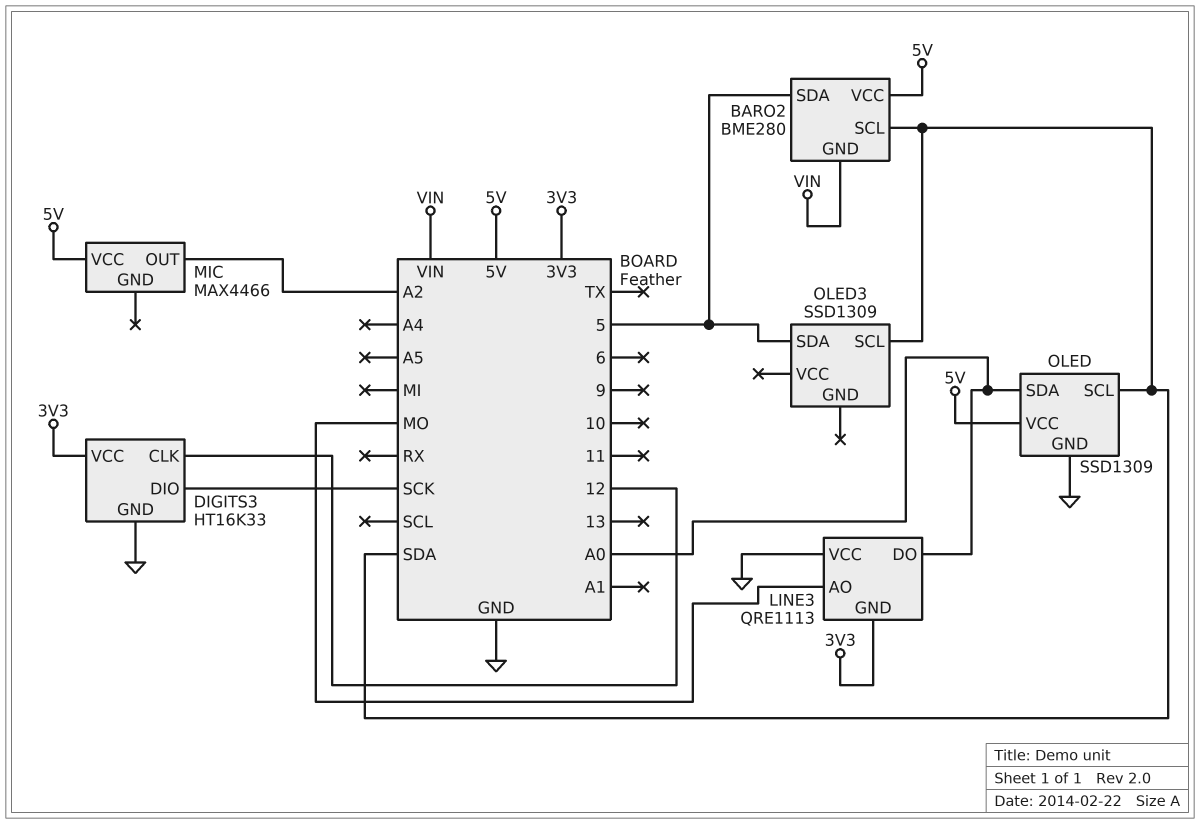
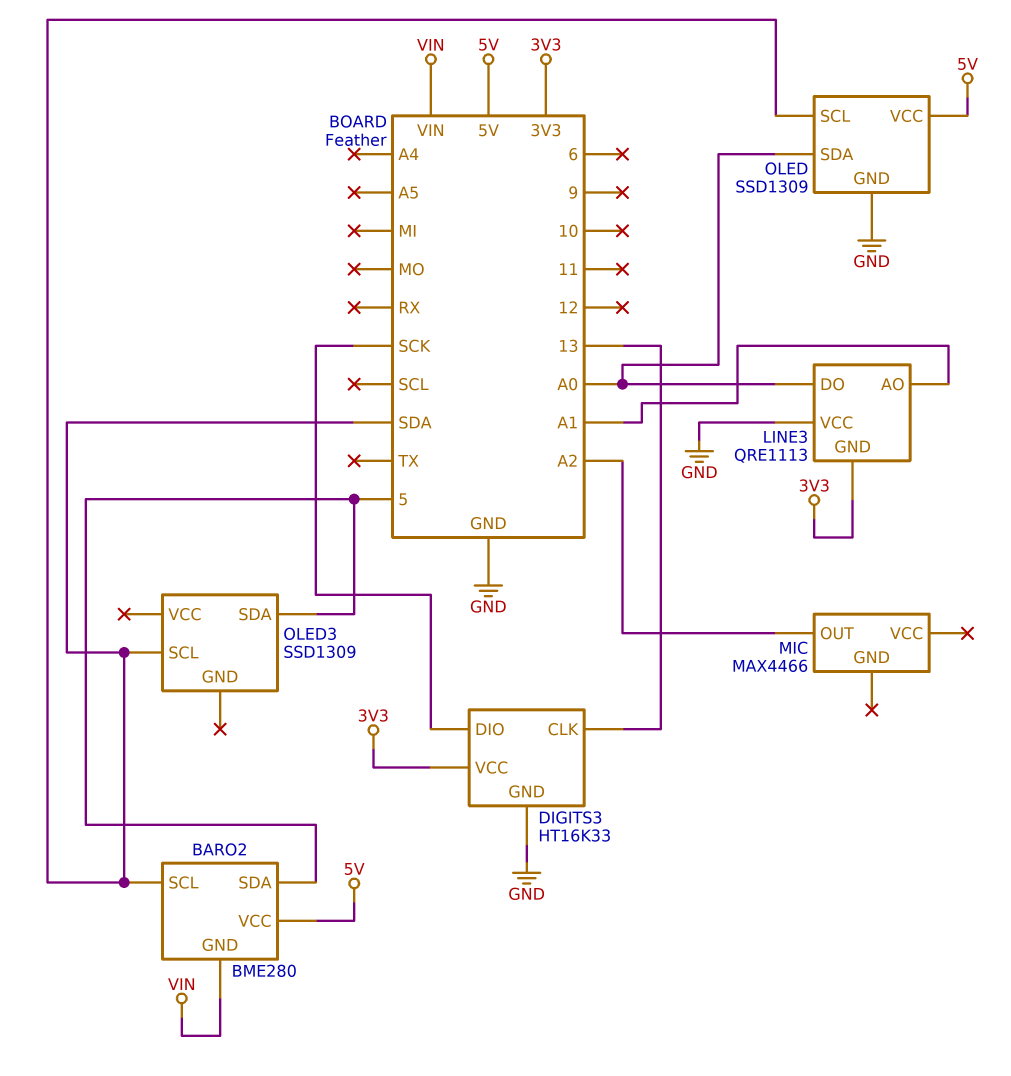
DIGITS3 pin CLK: 12 -> 13
LINE3 pin AO: MO -> A1
MIC pin VCC: 5V -> none

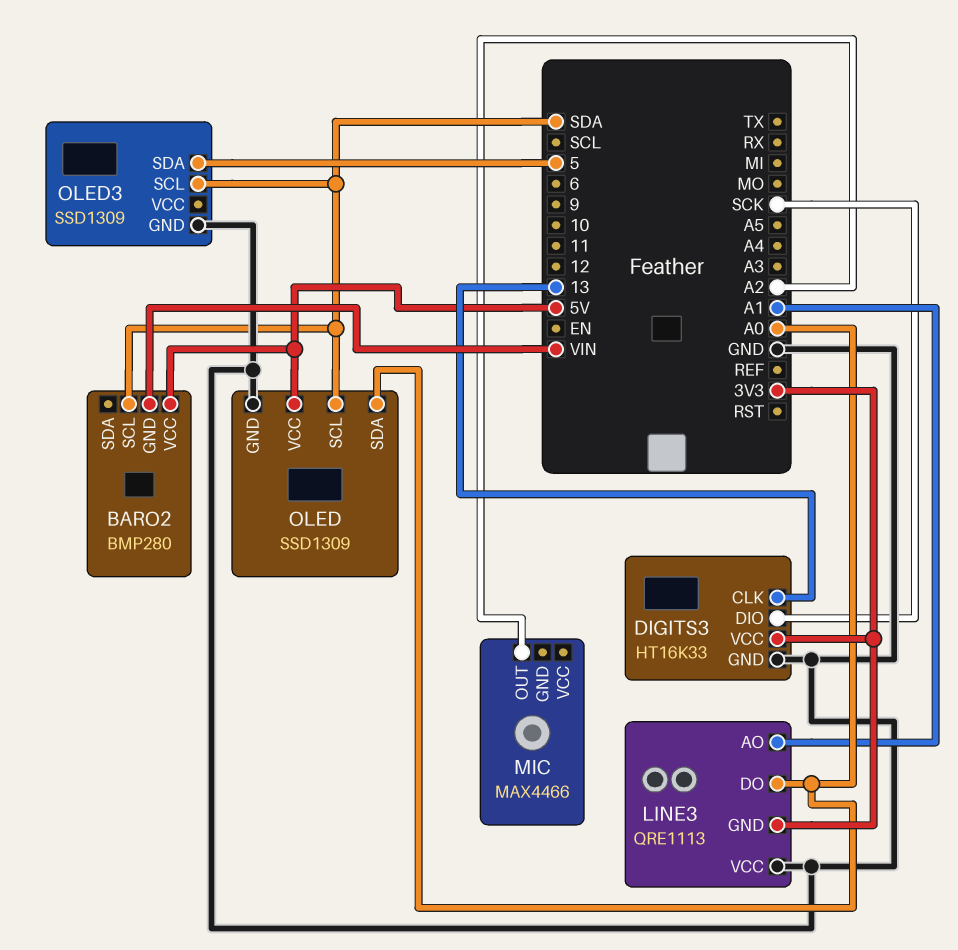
BARO2: BME280 -> BMP280
BARO2 pin SDA: 5 -> none
OLED3 pin GND: none -> GND

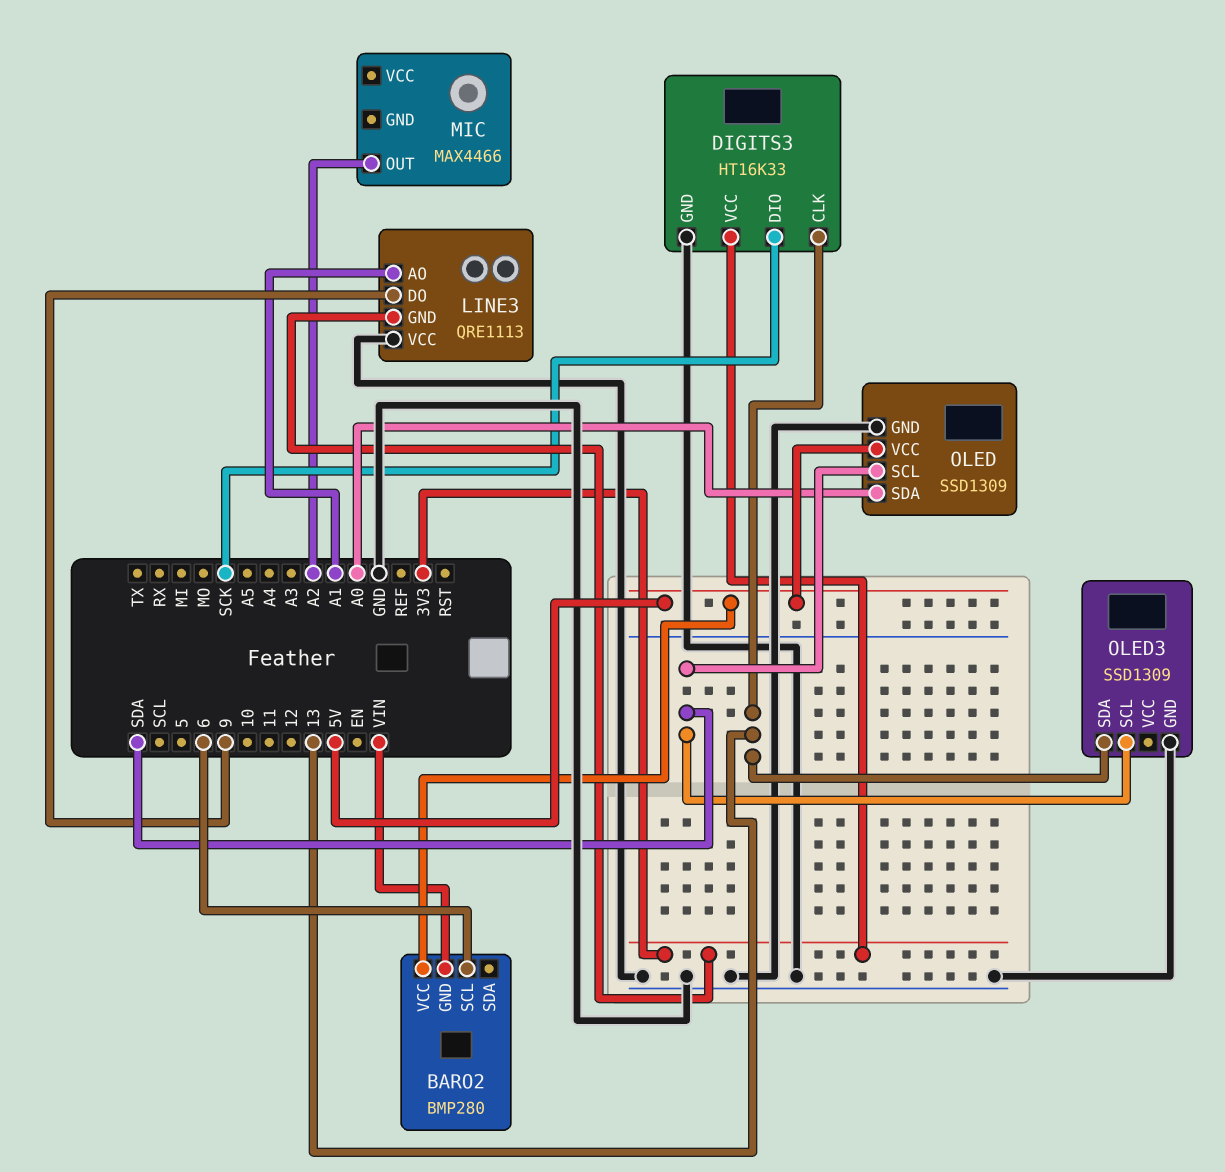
BARO2 pin SCL: SDA -> 6
LINE3 pin DO: A0 -> 9
OLED3 pin SDA: 5 -> 13

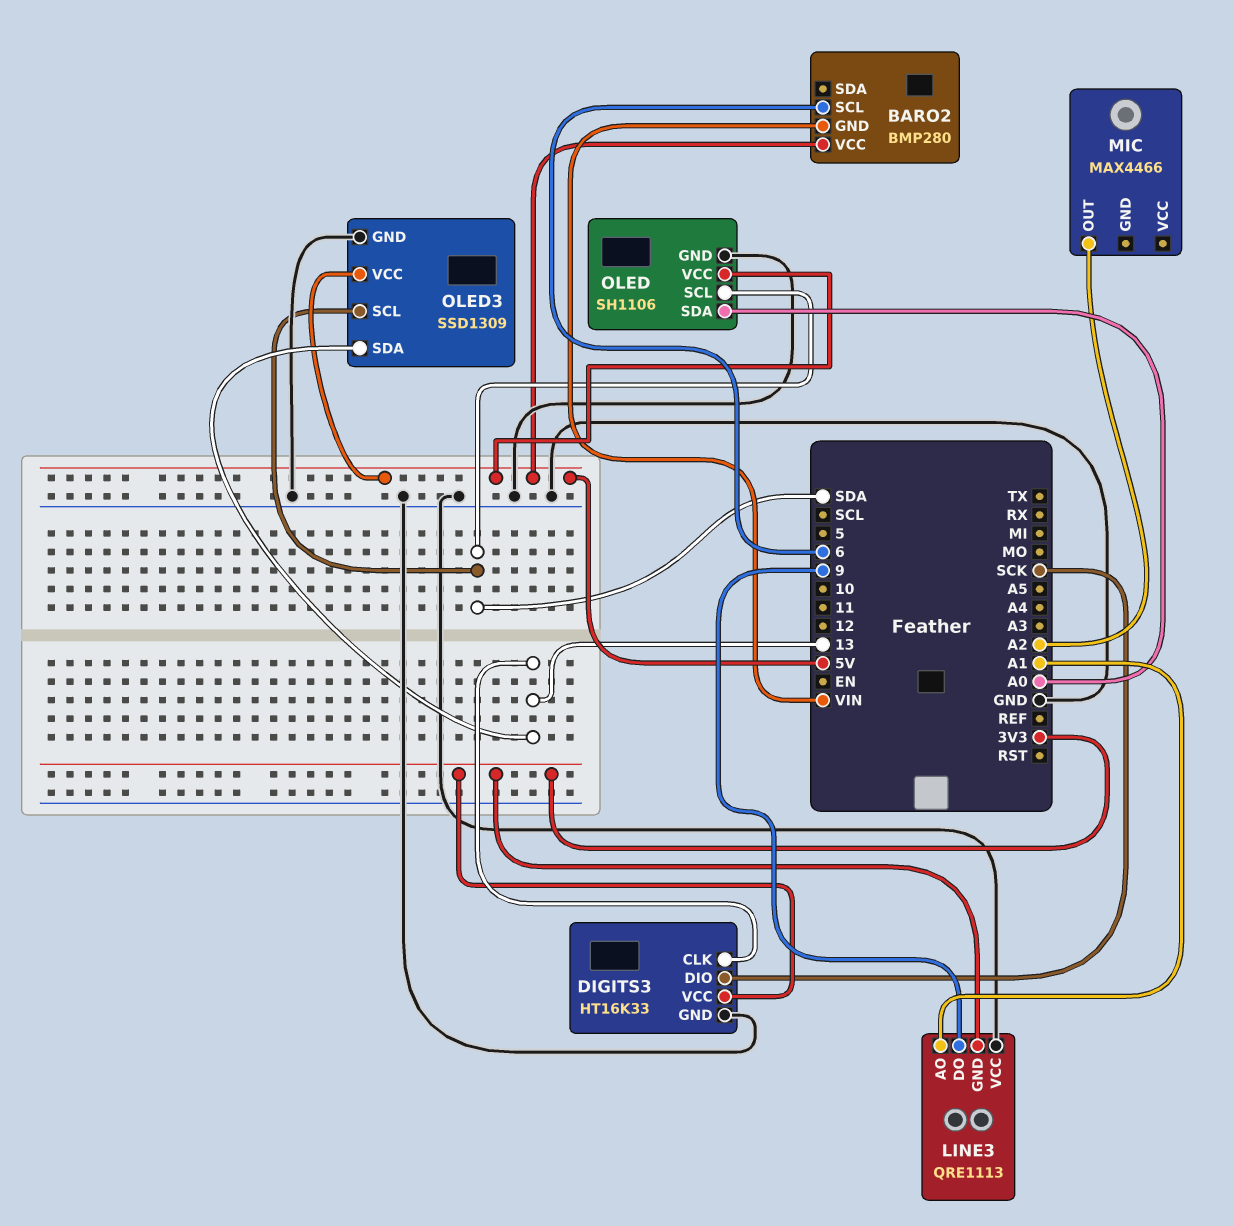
OLED: SSD1309 -> SH1106
OLED3 pin VCC: none -> 5V

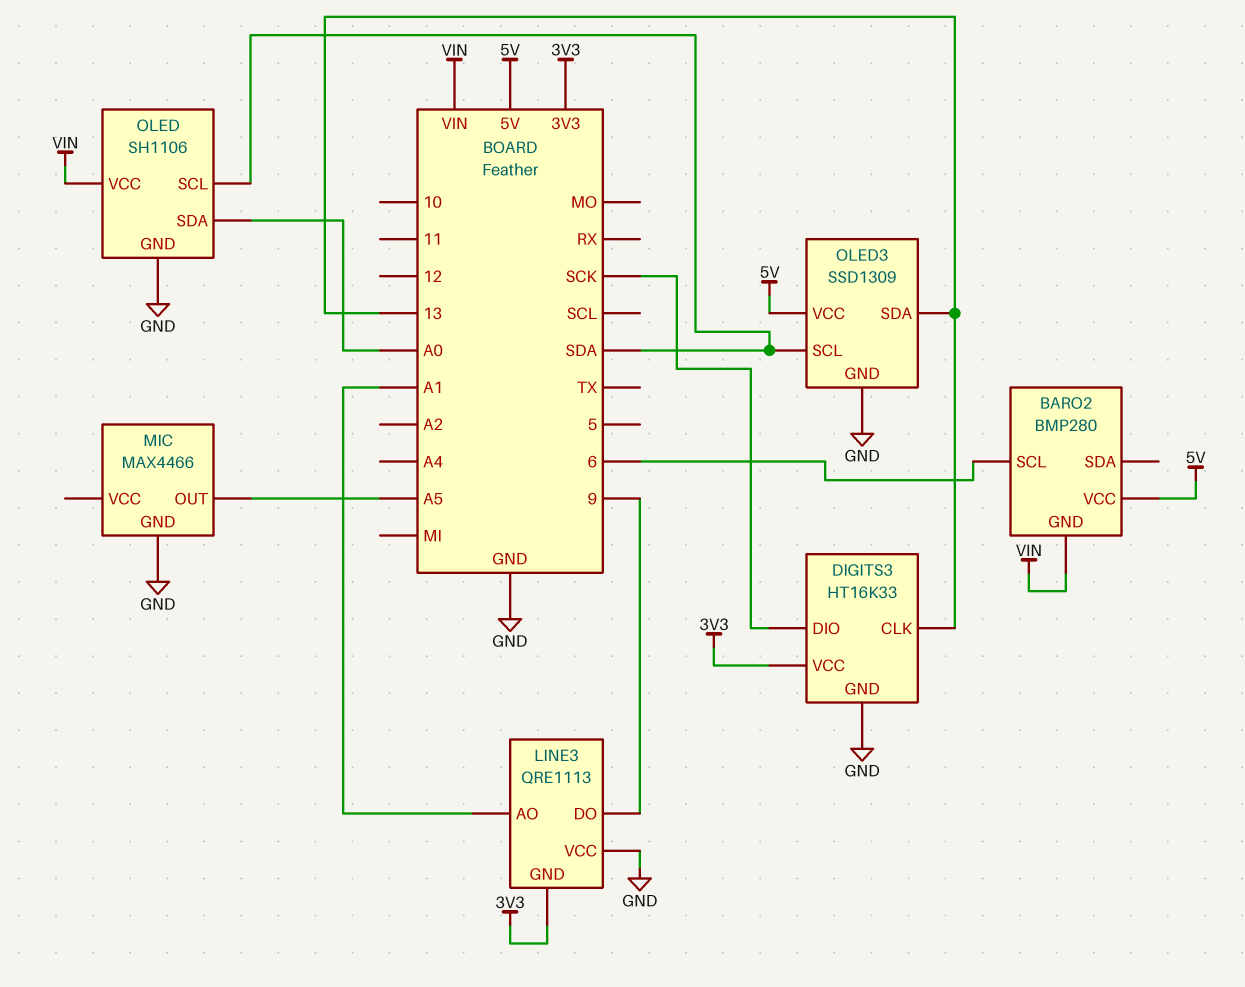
MIC pin GND: none -> GND
MIC pin OUT: A2 -> A5
OLED pin VCC: 5V -> VIN

